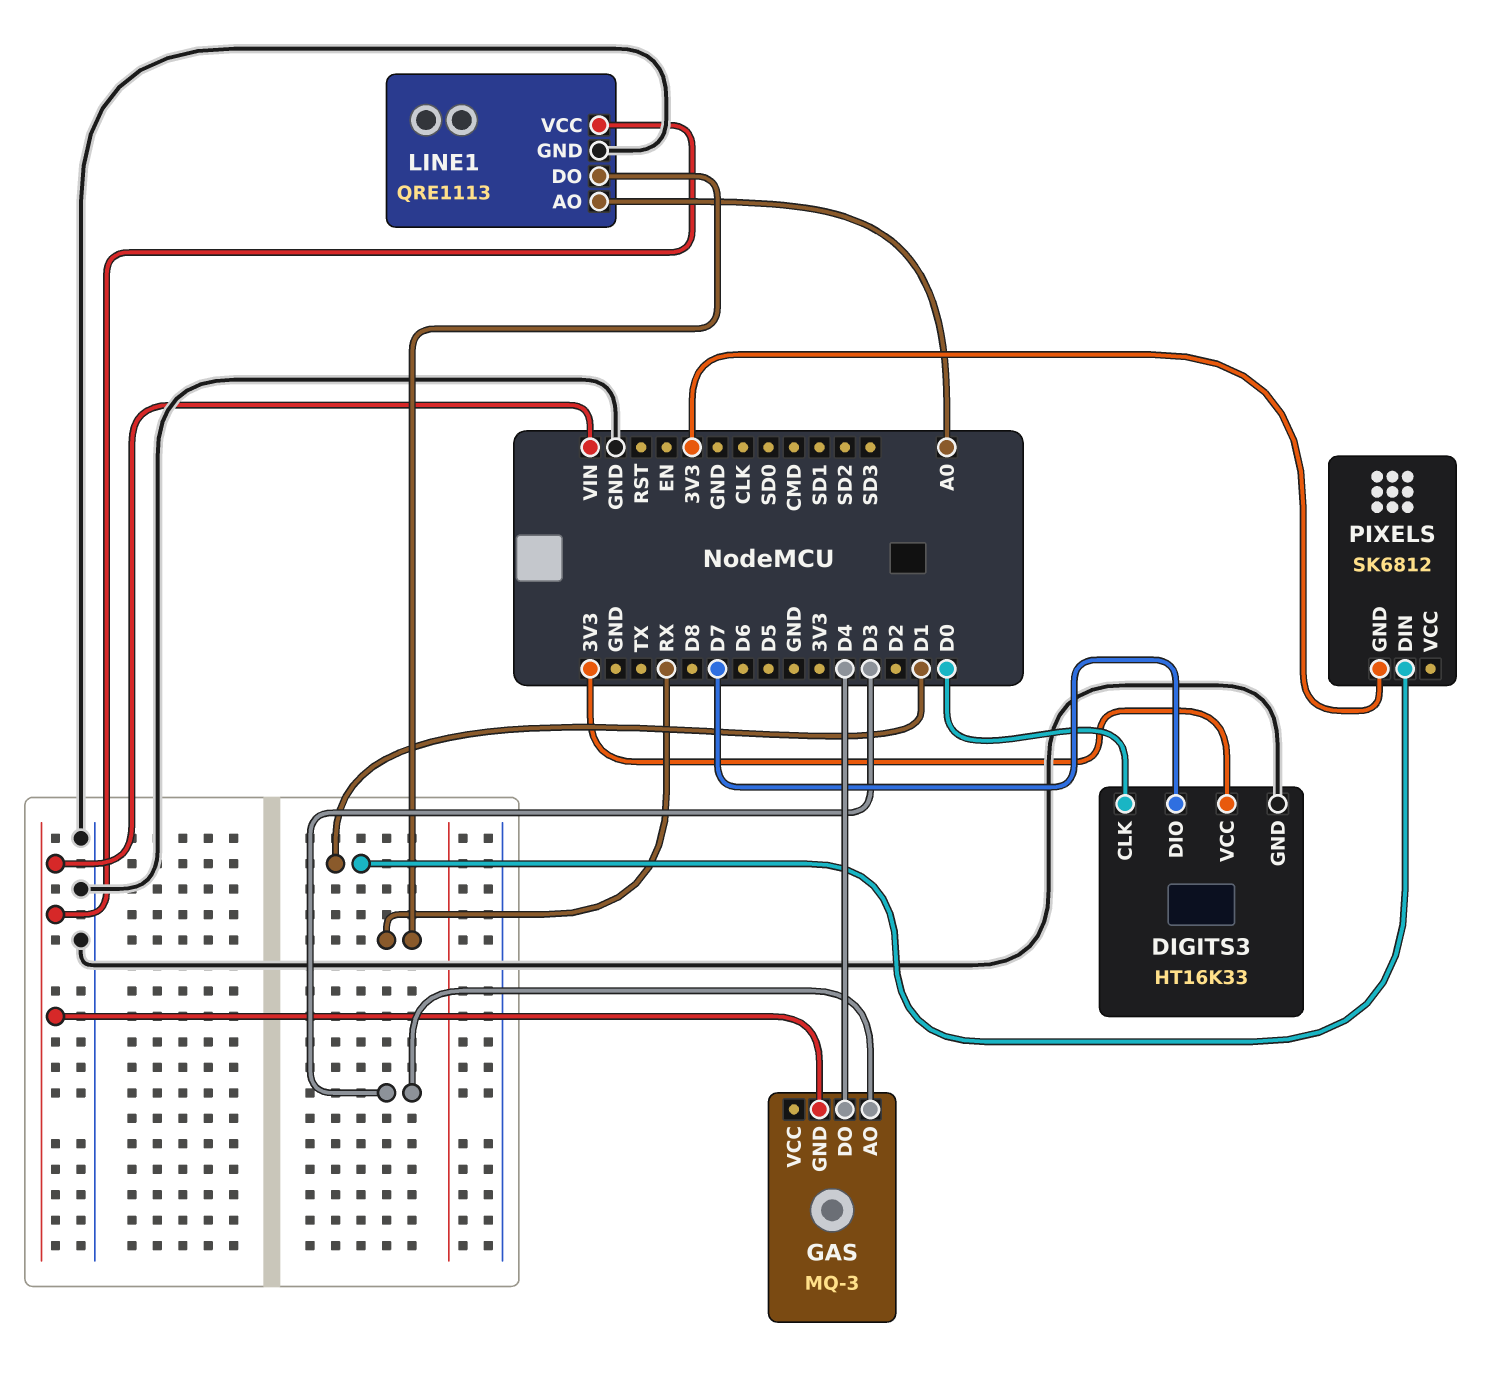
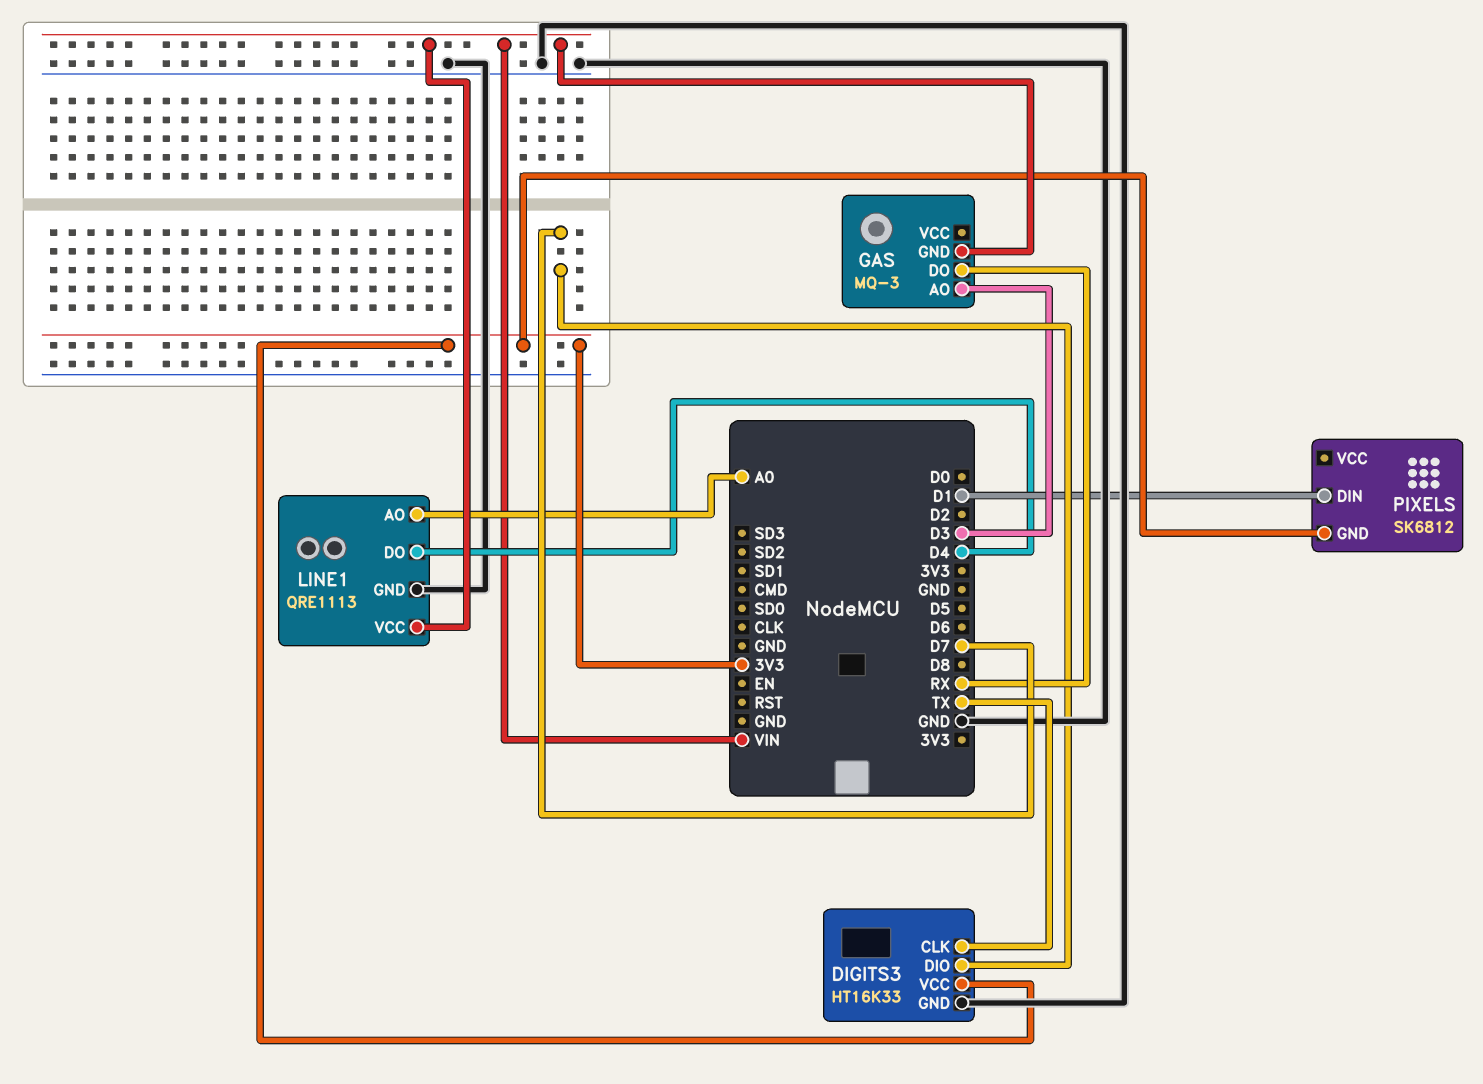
DIGITS3 pin CLK: D0 -> TX
GAS pin DO: D4 -> RX
LINE1 pin DO: RX -> D4

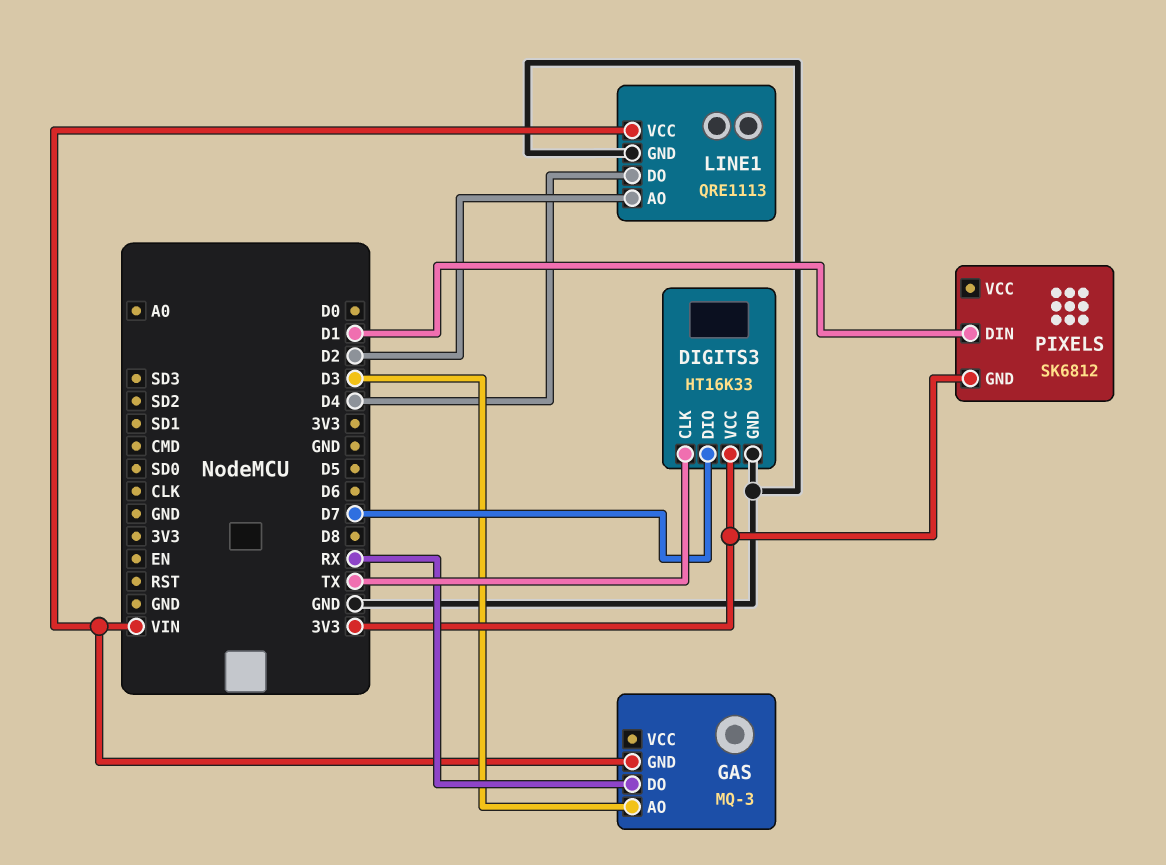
LINE1 pin AO: A0 -> D2

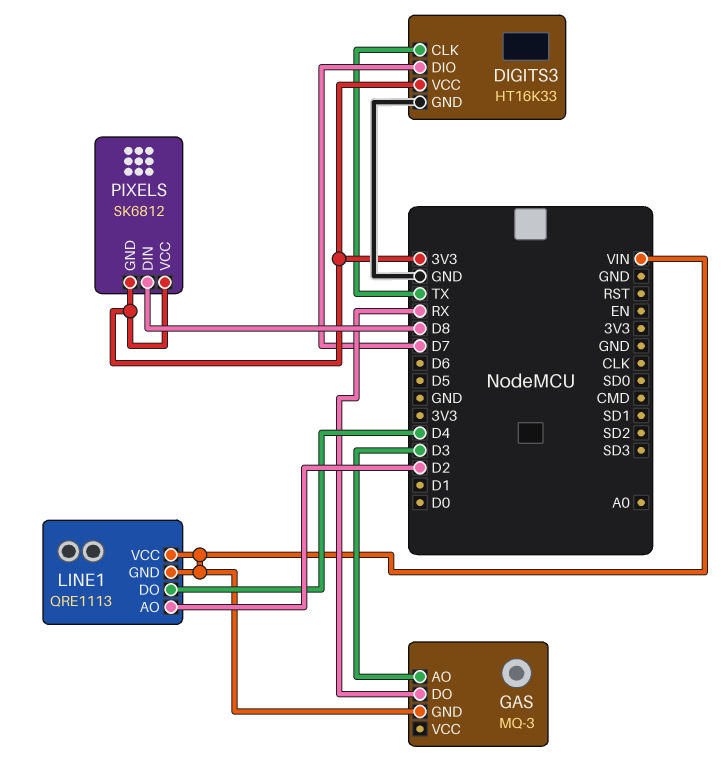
LINE1 pin GND: GND -> VIN
PIXELS pin DIN: D1 -> D8
PIXELS pin VCC: none -> 3V3

